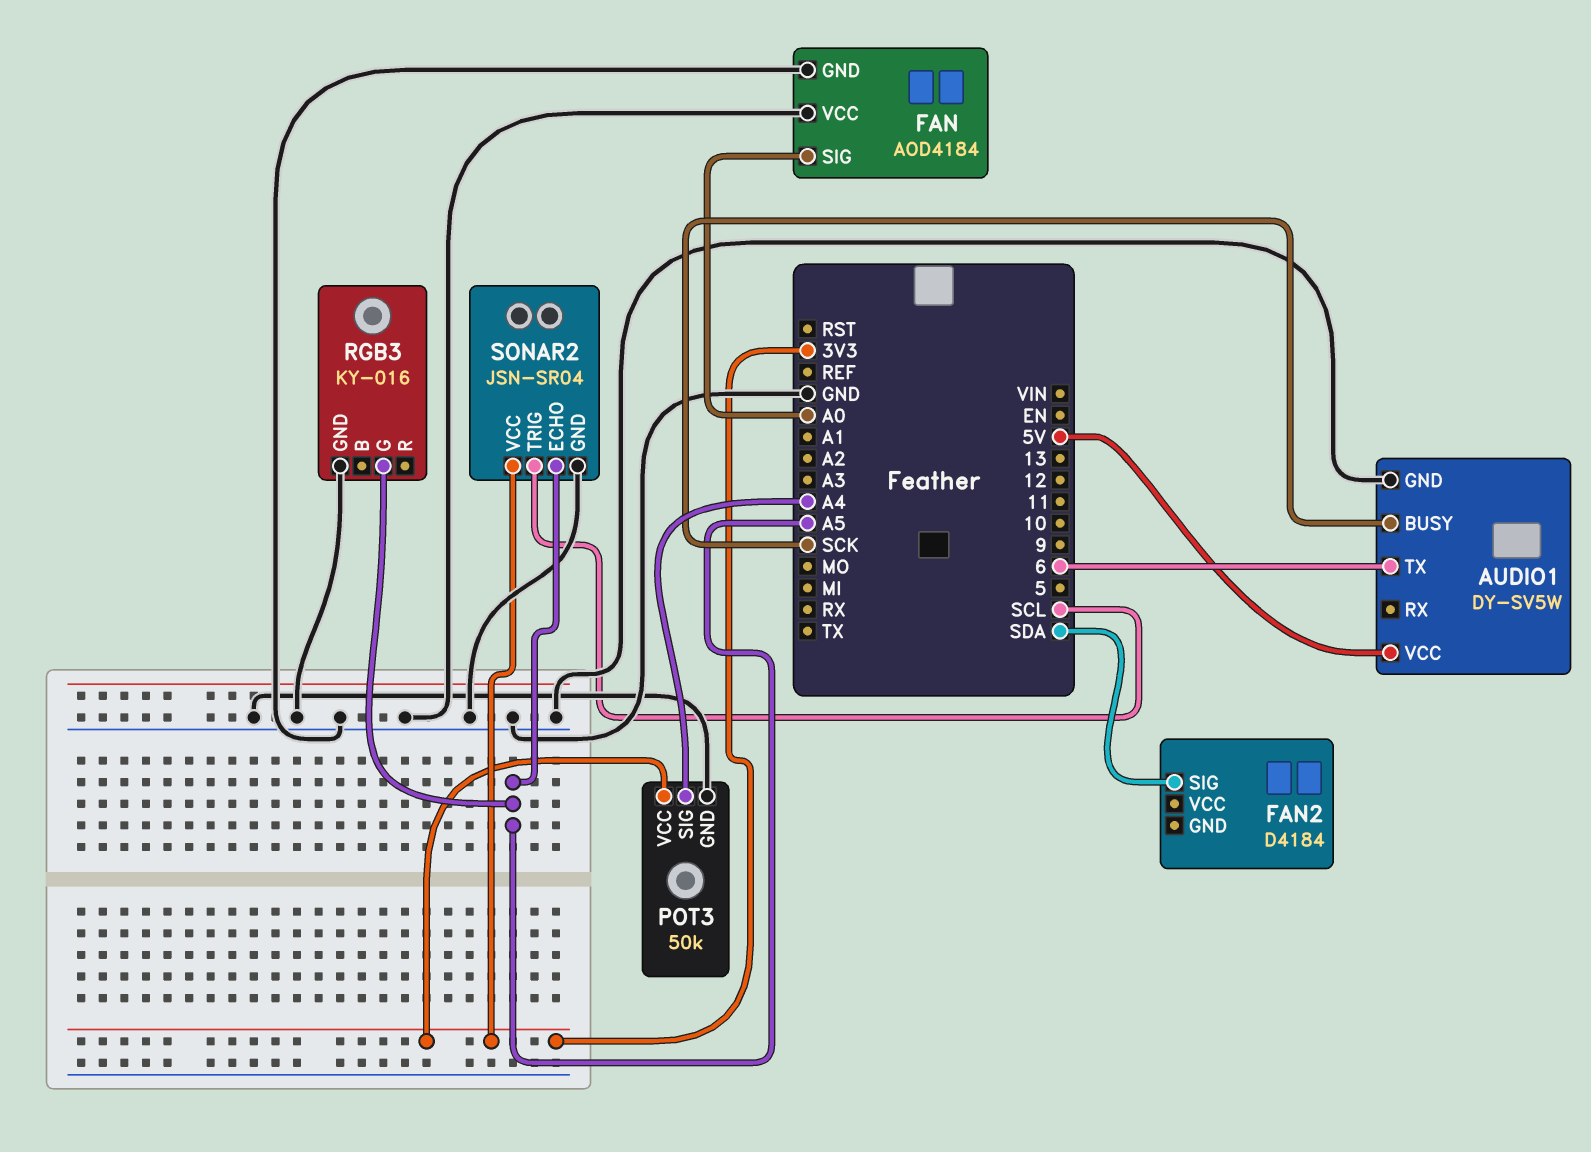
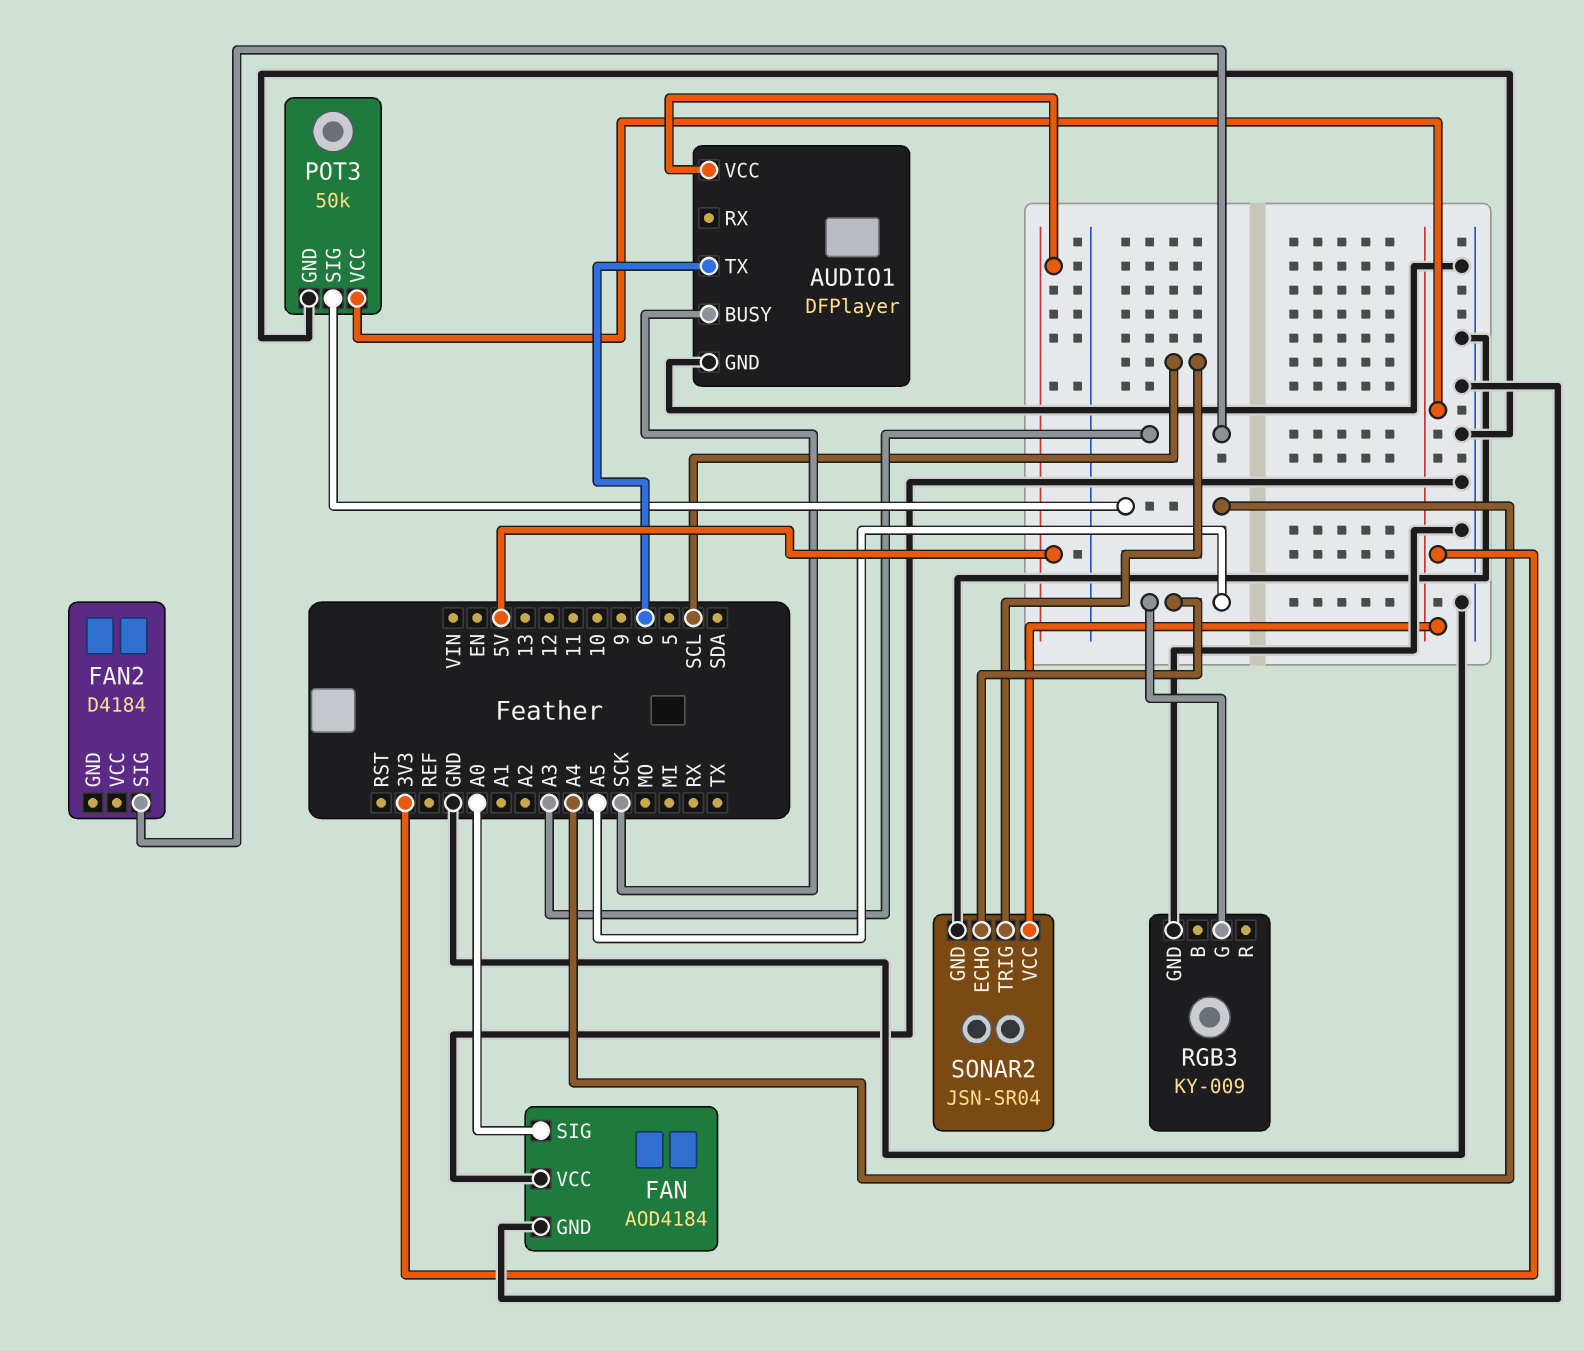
AUDIO1: DY-SV5W -> DFPlayer
FAN2 pin SIG: SDA -> A3
RGB3: KY-016 -> KY-009

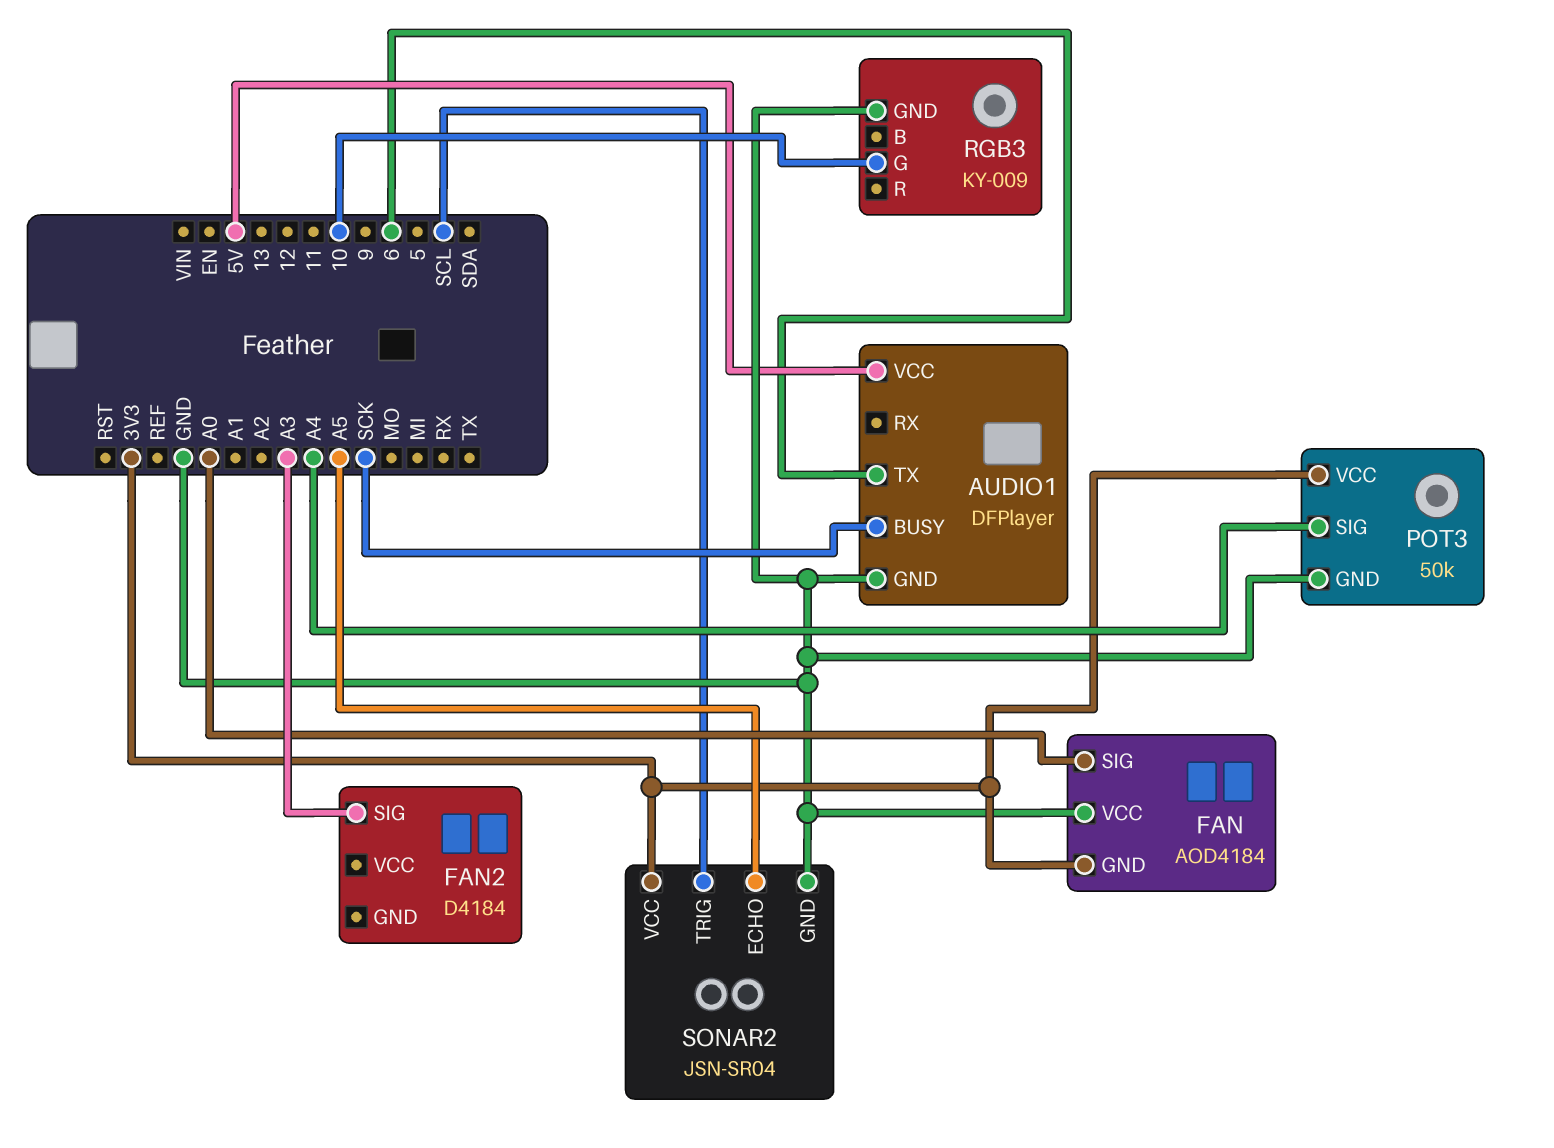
FAN pin GND: GND -> 3V3
RGB3 pin G: A5 -> 10

